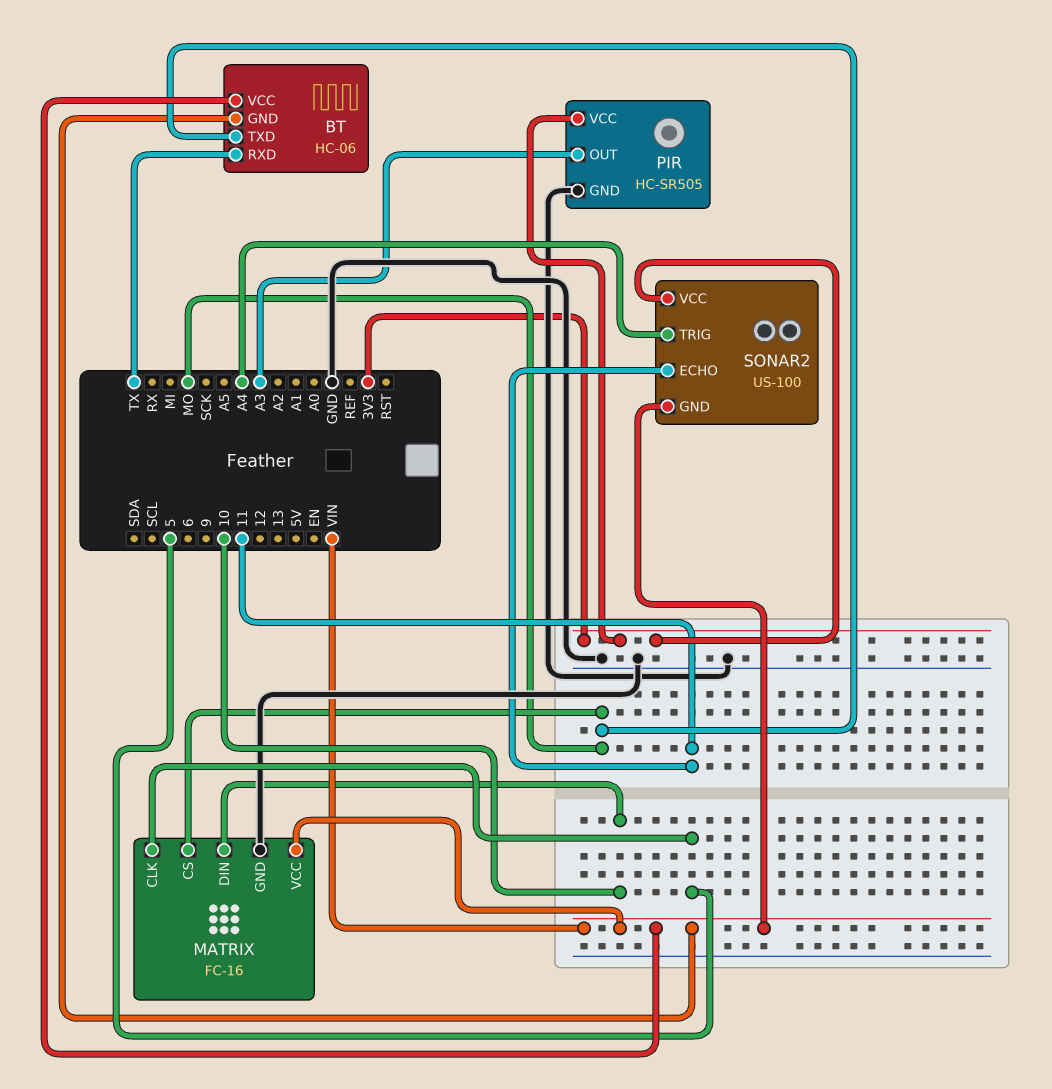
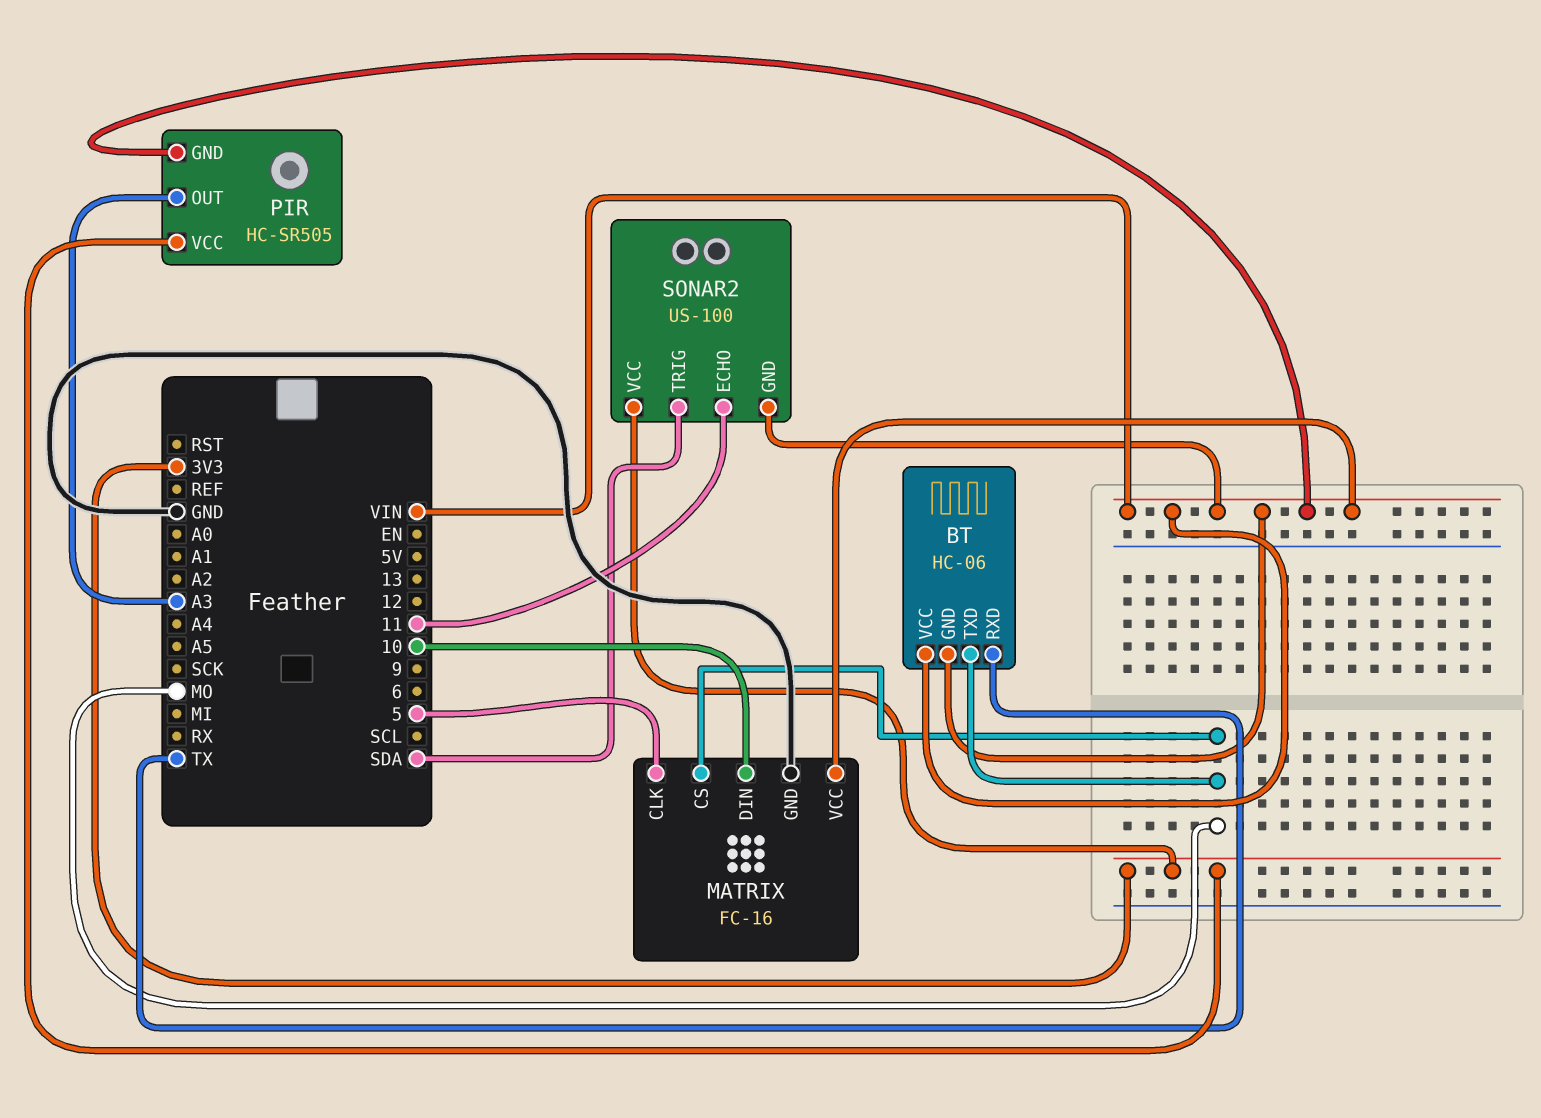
PIR pin GND: GND -> VIN
SONAR2 pin TRIG: A4 -> SDA

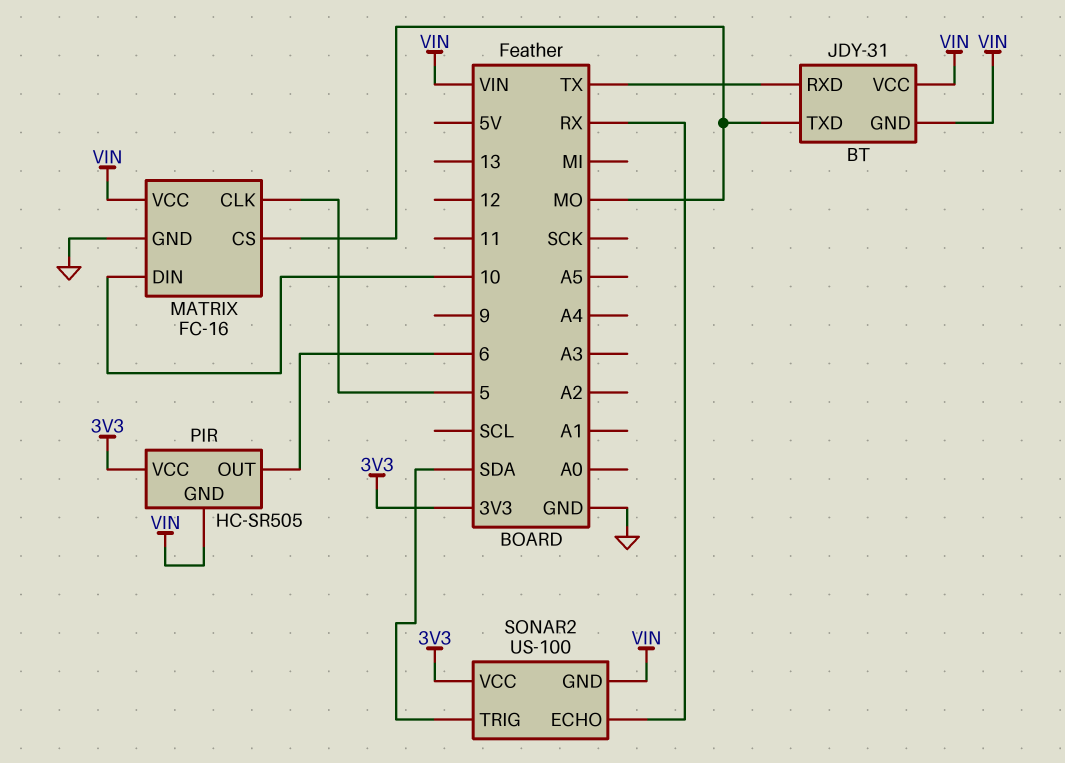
BT: HC-06 -> JDY-31
PIR pin OUT: A3 -> 6
SONAR2 pin ECHO: 11 -> RX

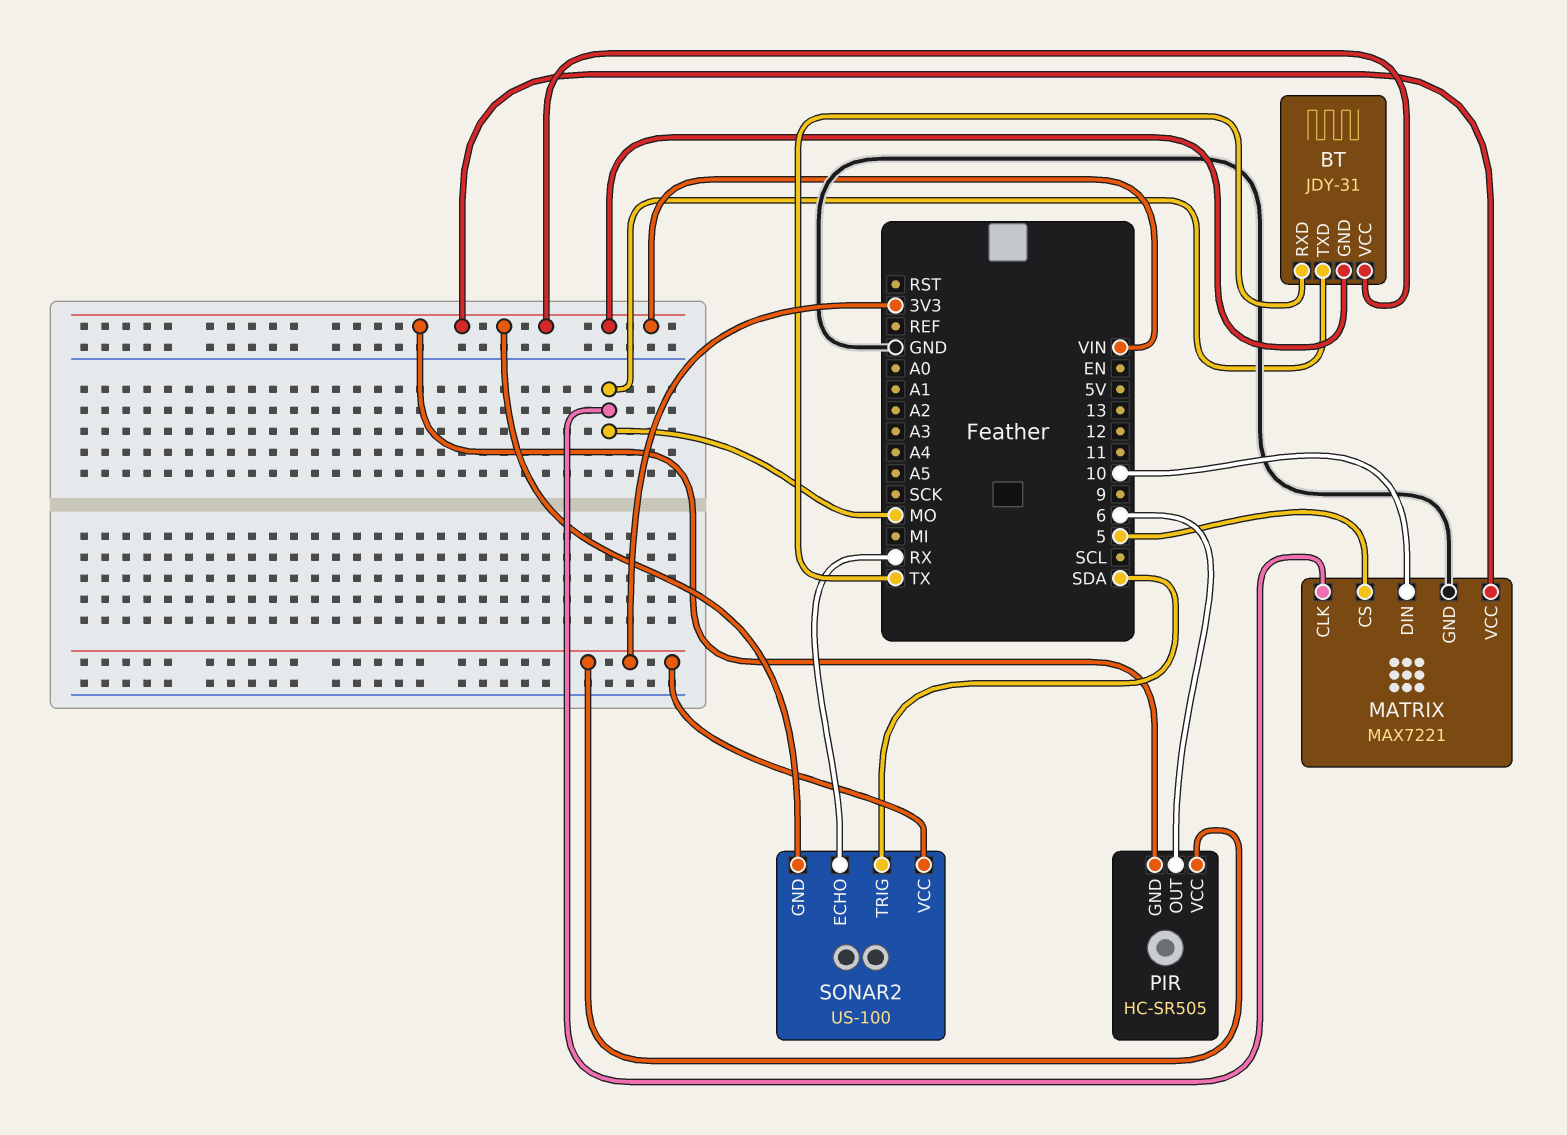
MATRIX: FC-16 -> MAX7221
MATRIX pin CLK: 5 -> MO
MATRIX pin CS: MO -> 5

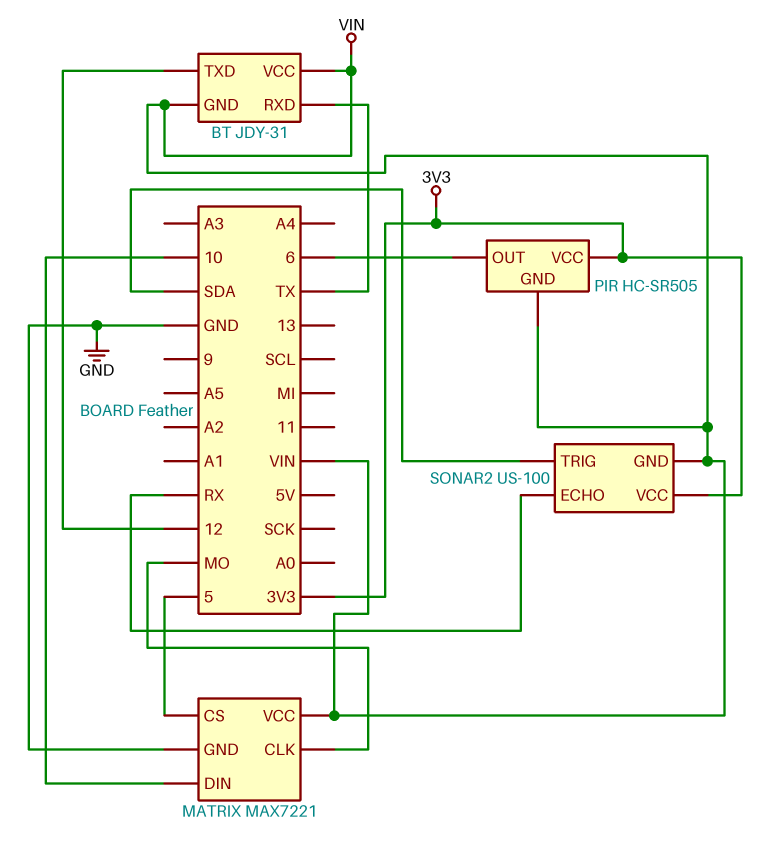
BT pin TXD: MO -> 12

